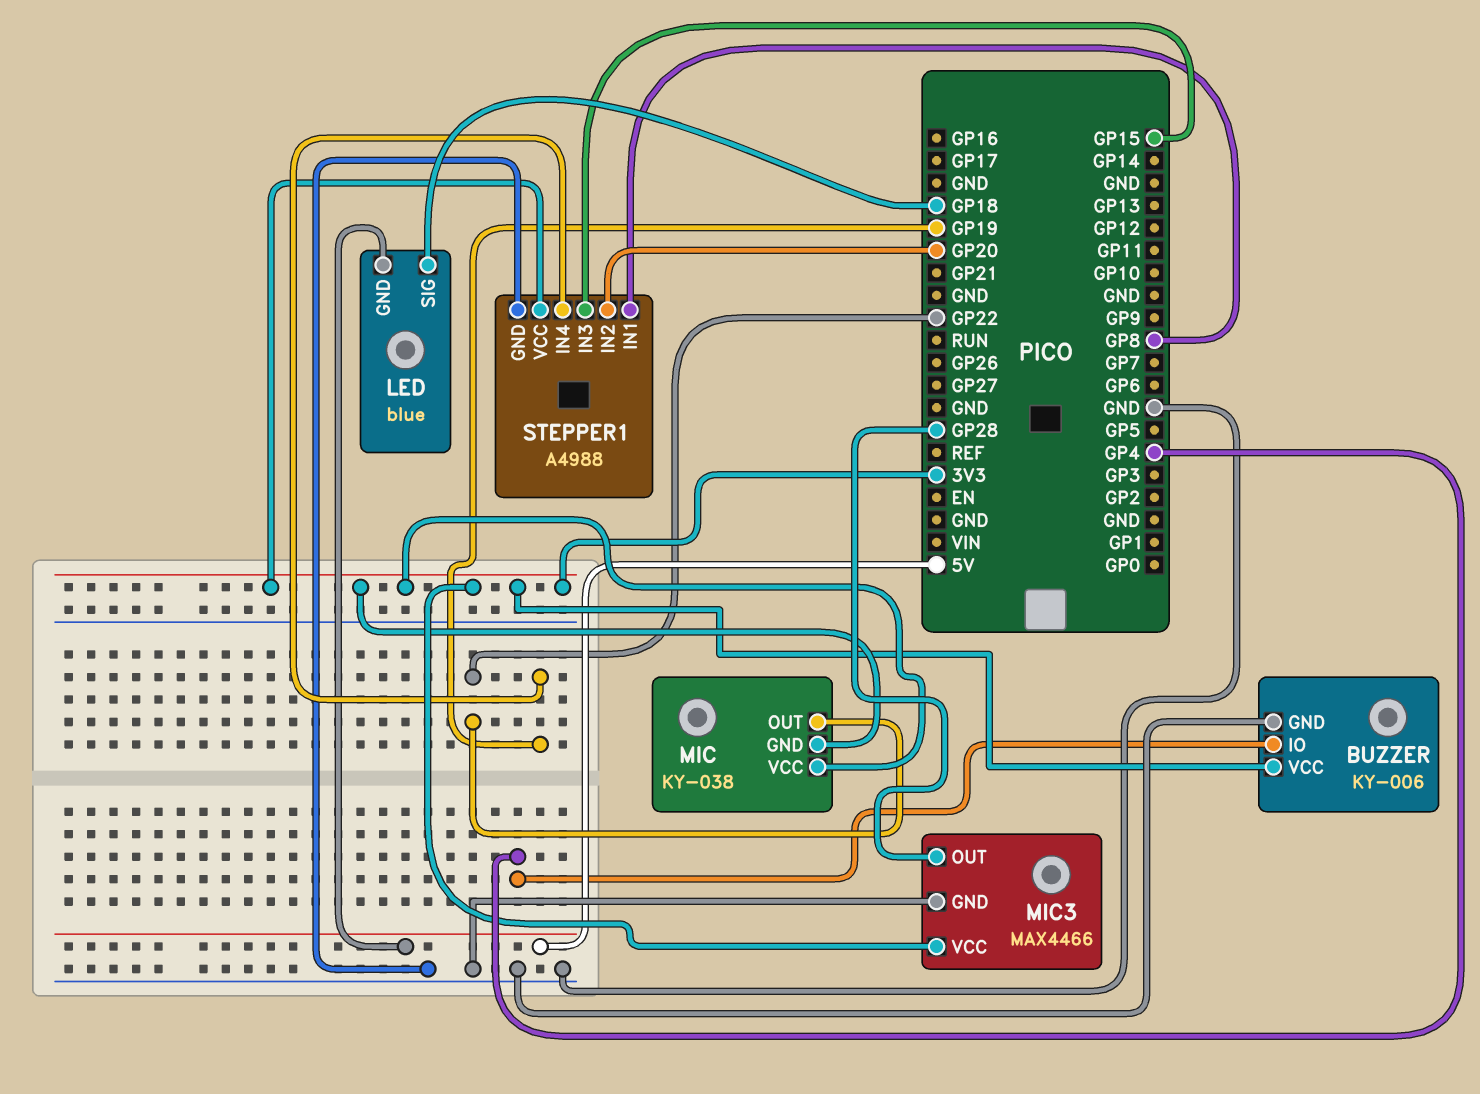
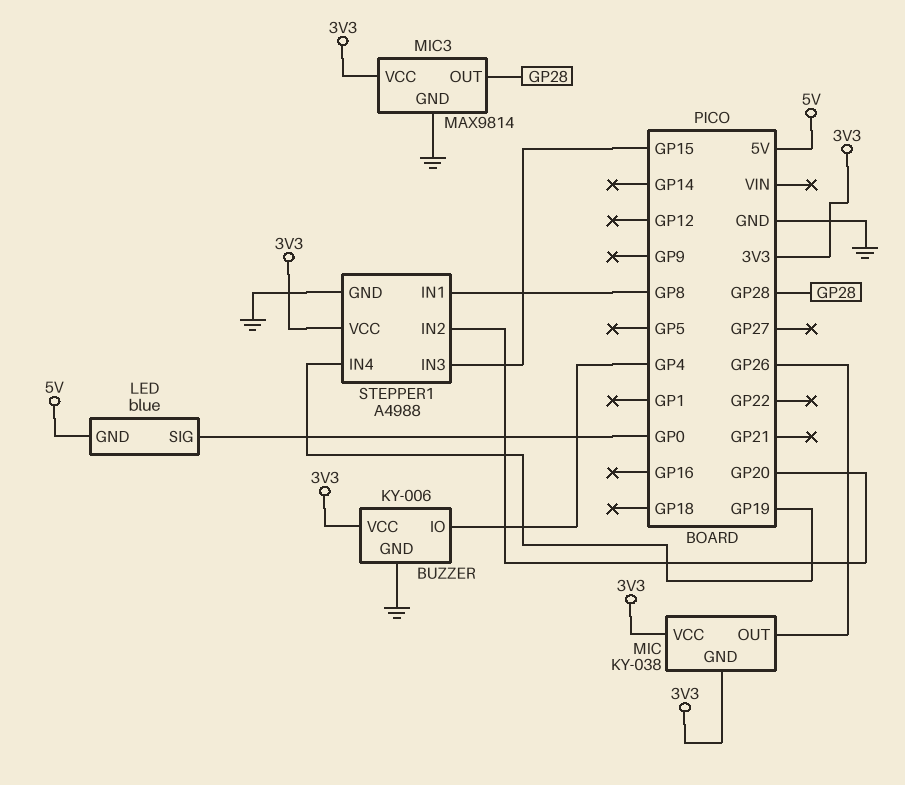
LED pin SIG: GP18 -> GP0
MIC pin OUT: GP22 -> GP26
MIC3: MAX4466 -> MAX9814

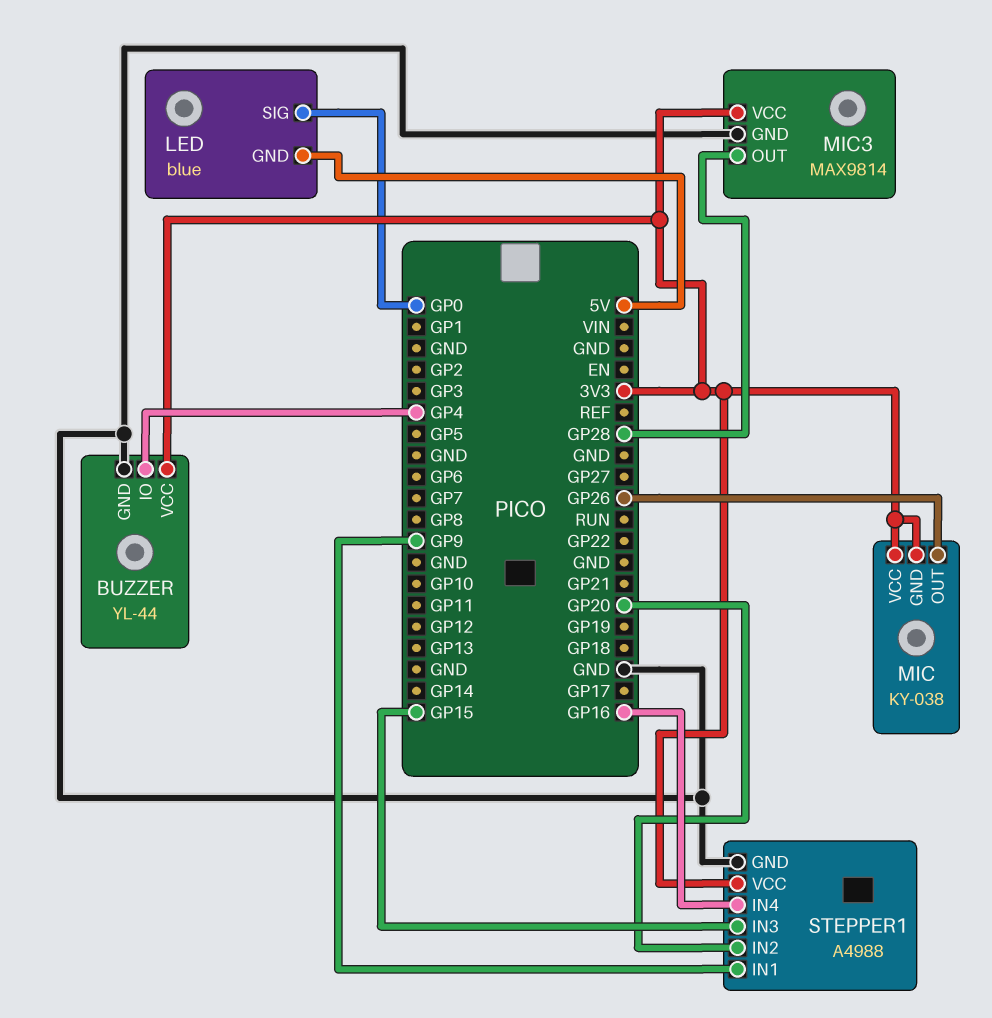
BUZZER: KY-006 -> YL-44
STEPPER1 pin IN1: GP8 -> GP9
STEPPER1 pin IN4: GP19 -> GP16

